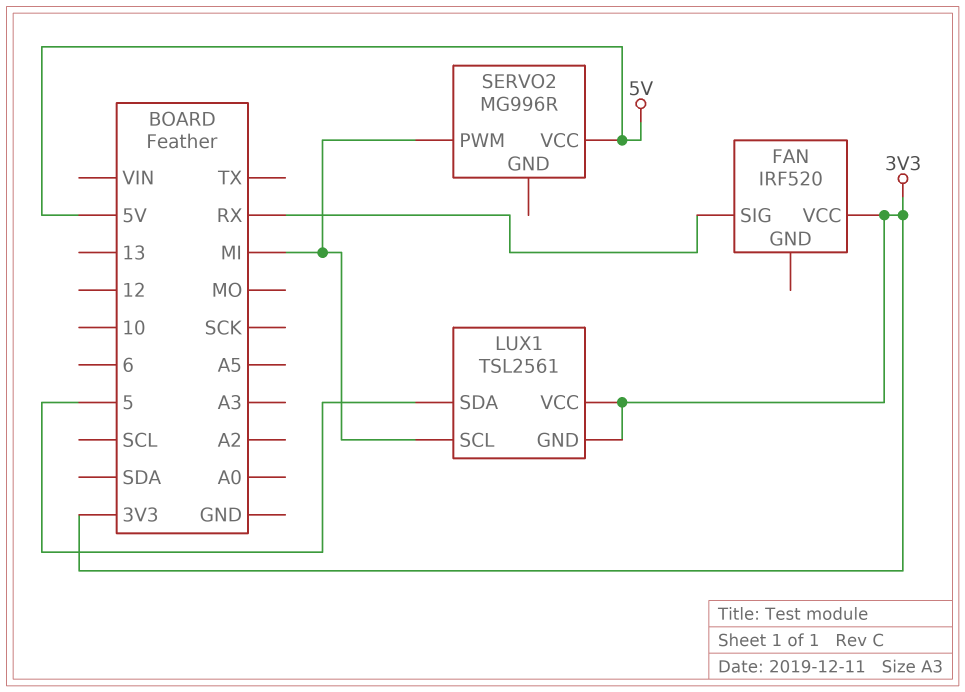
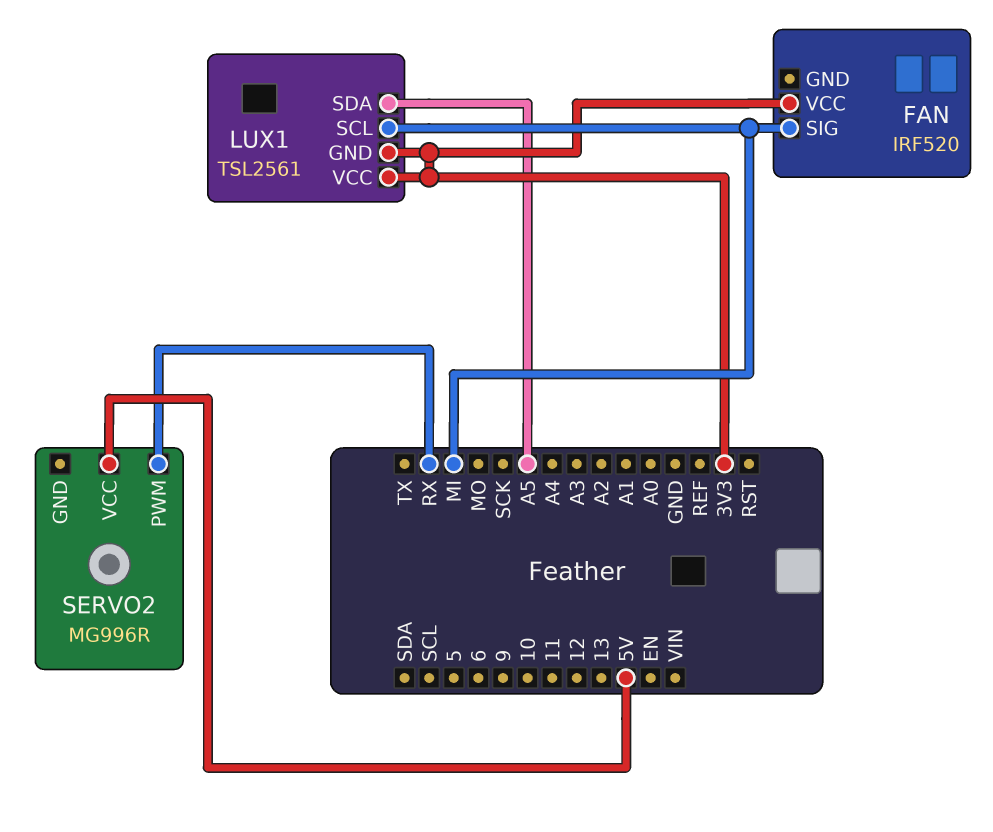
FAN pin SIG: RX -> MI
LUX1 pin SDA: 5 -> A5
SERVO2 pin PWM: MI -> RX

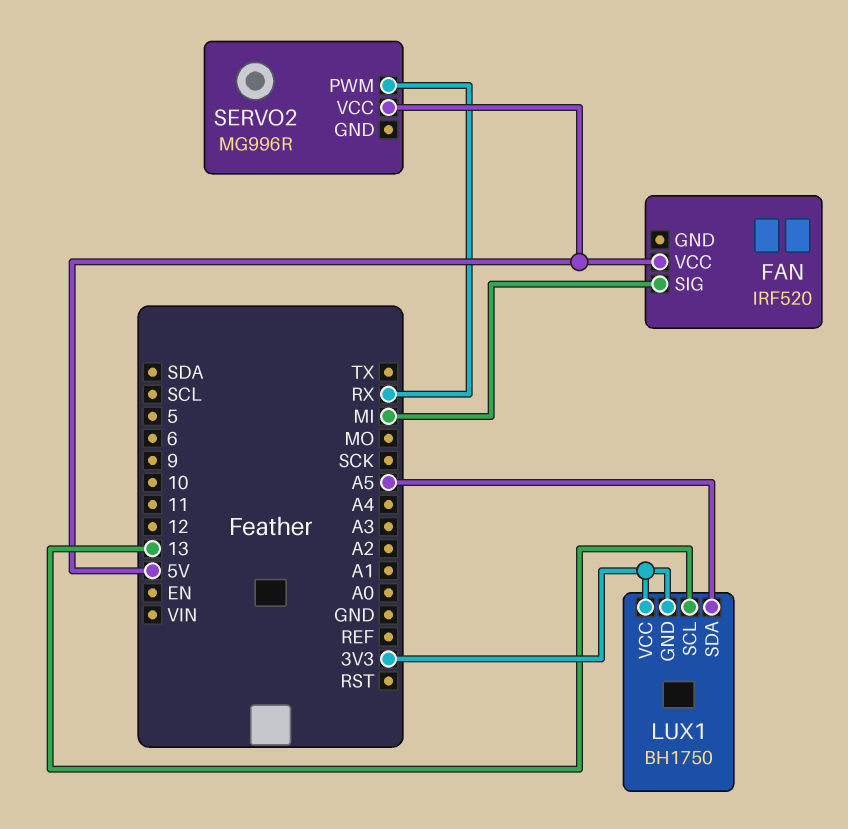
FAN pin VCC: 3V3 -> 5V
LUX1: TSL2561 -> BH1750
LUX1 pin SCL: MI -> 13

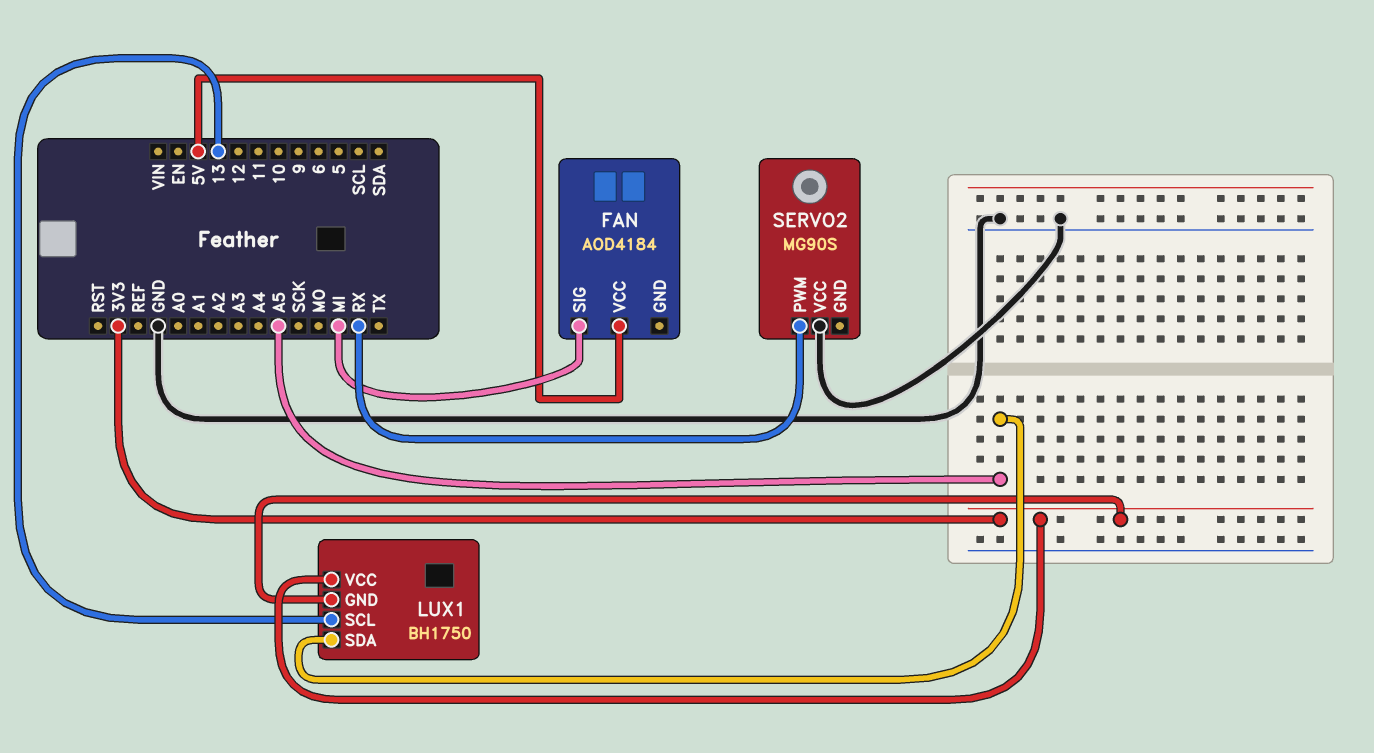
FAN: IRF520 -> AOD4184
SERVO2: MG996R -> MG90S
SERVO2 pin VCC: 5V -> GND

